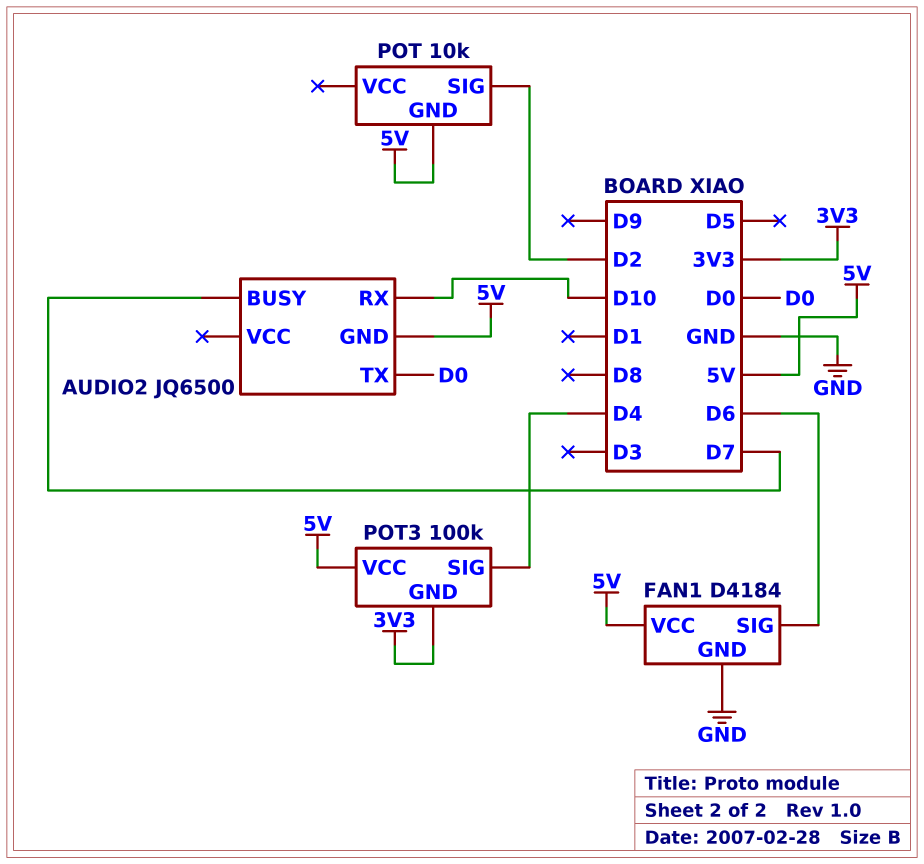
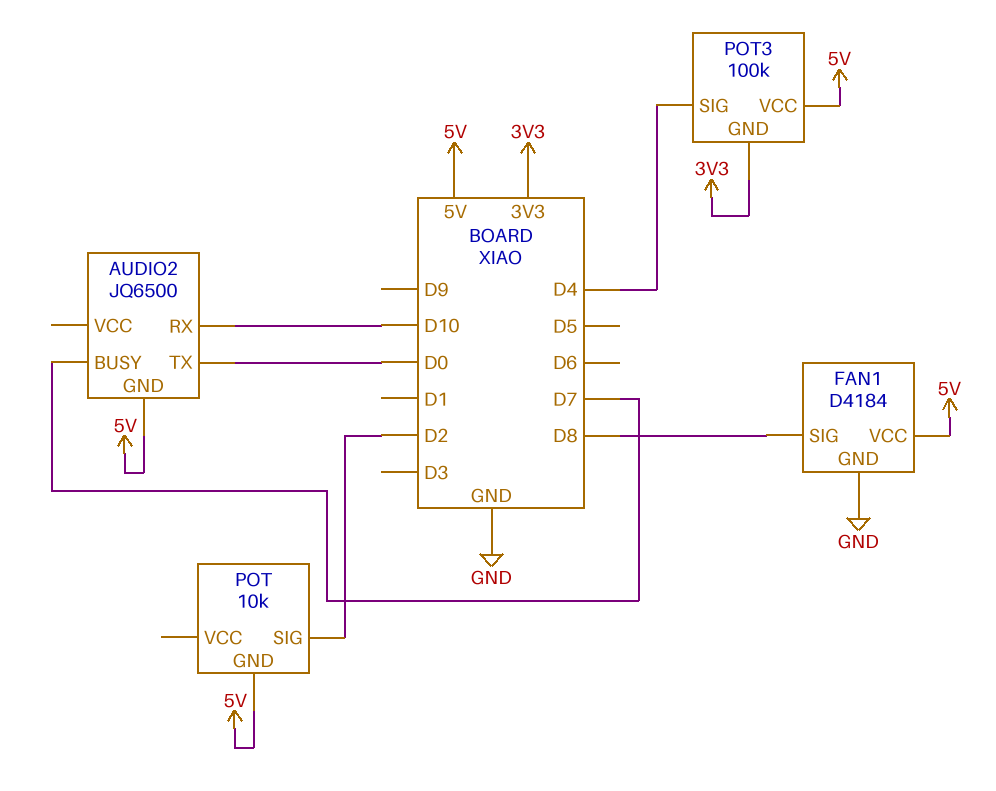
FAN1 pin SIG: D6 -> D8

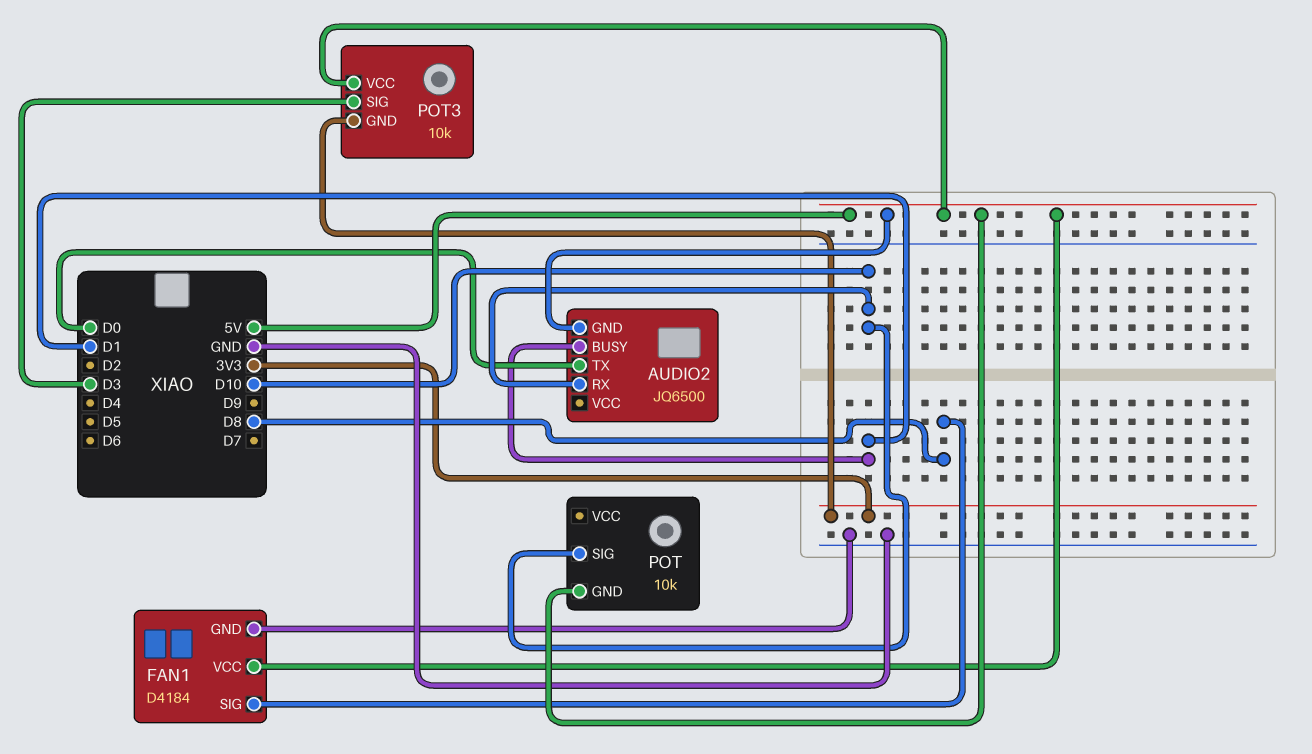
AUDIO2 pin BUSY: D7 -> D1
POT pin SIG: D2 -> D10
POT3: 100k -> 10k
POT3 pin SIG: D4 -> D3

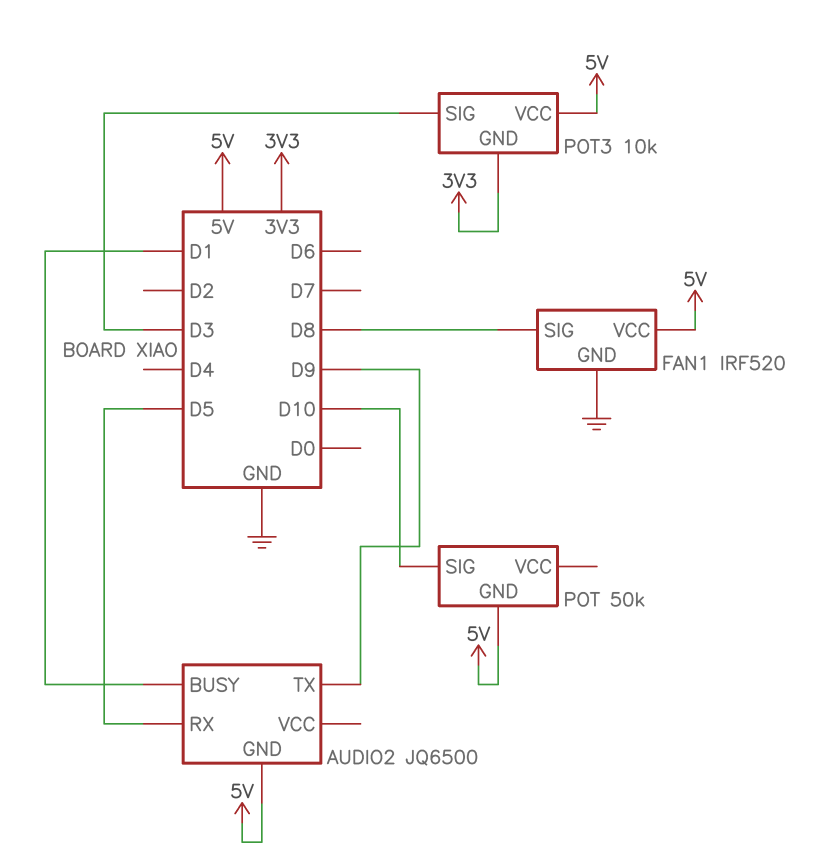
AUDIO2 pin RX: D10 -> D5
AUDIO2 pin TX: D0 -> D9
FAN1: D4184 -> IRF520
POT: 10k -> 50k

